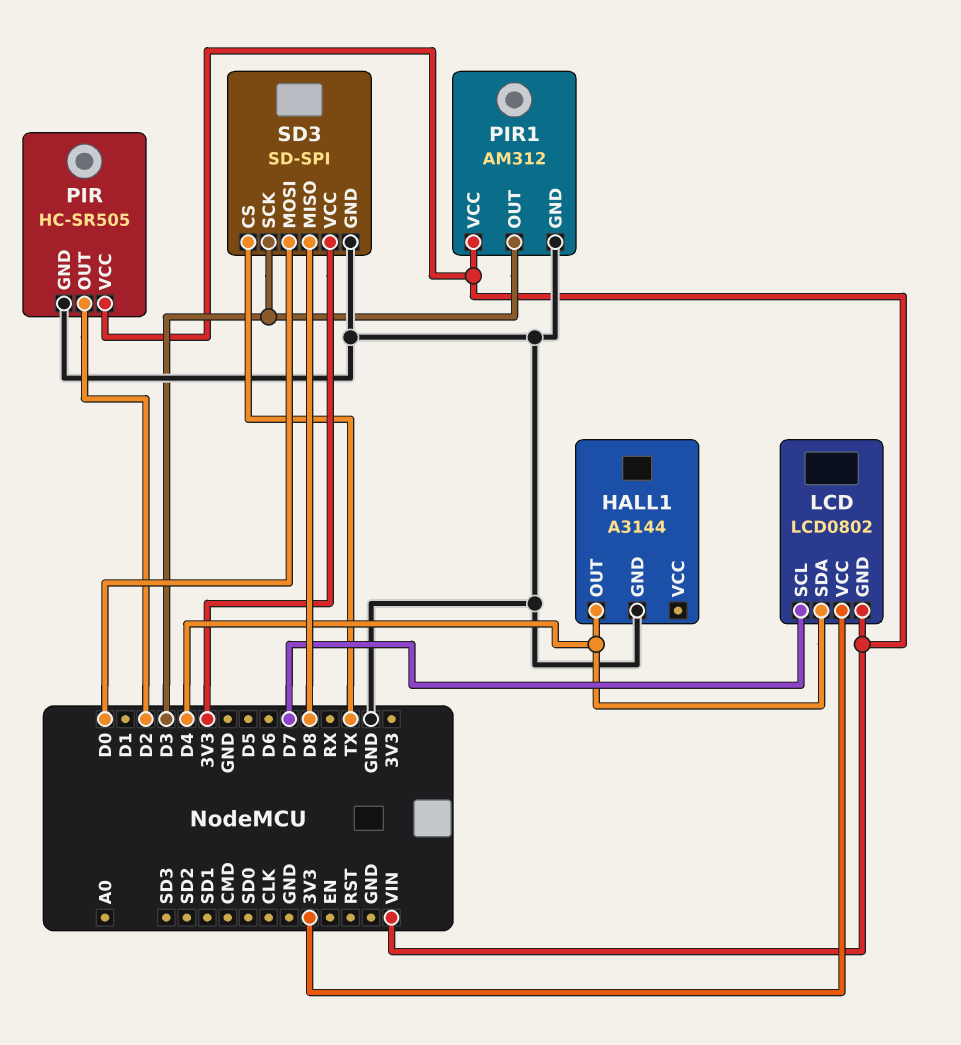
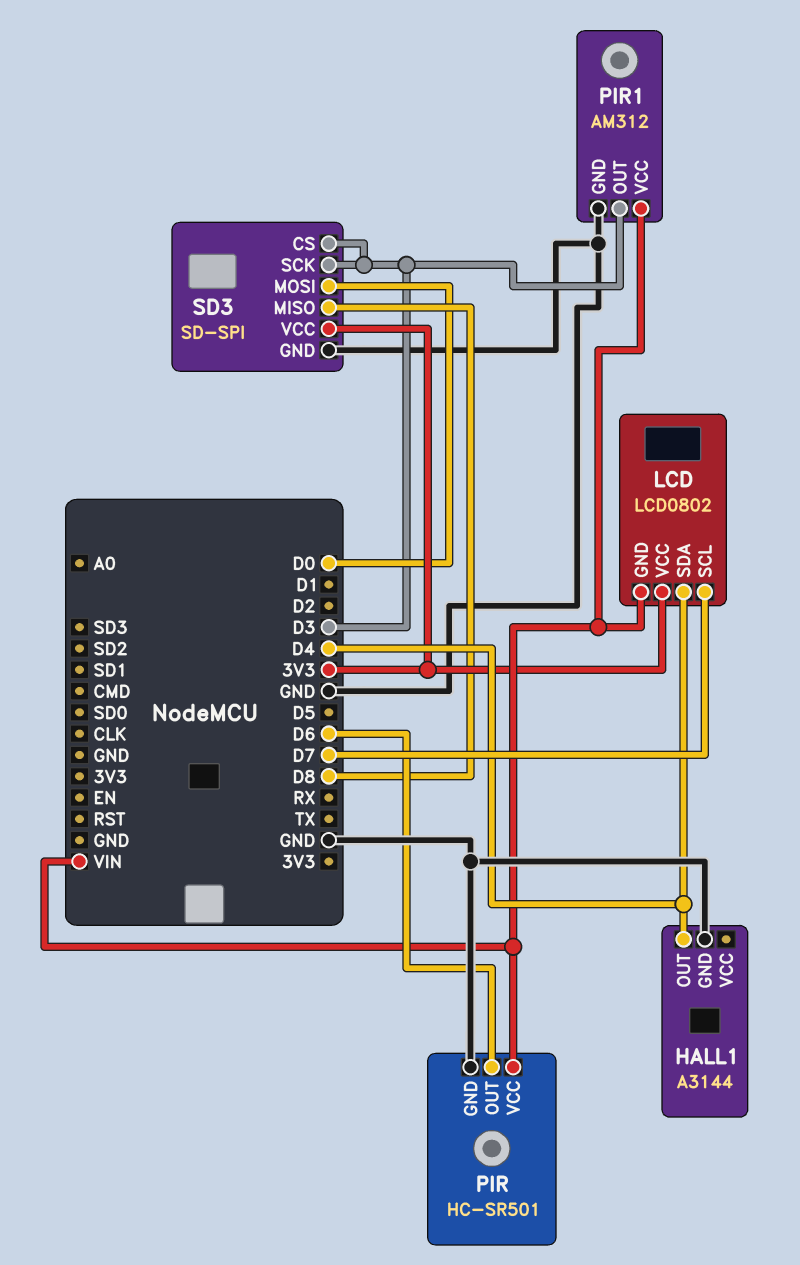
PIR: HC-SR505 -> HC-SR501
PIR pin OUT: D2 -> D6
SD3 pin CS: TX -> D3

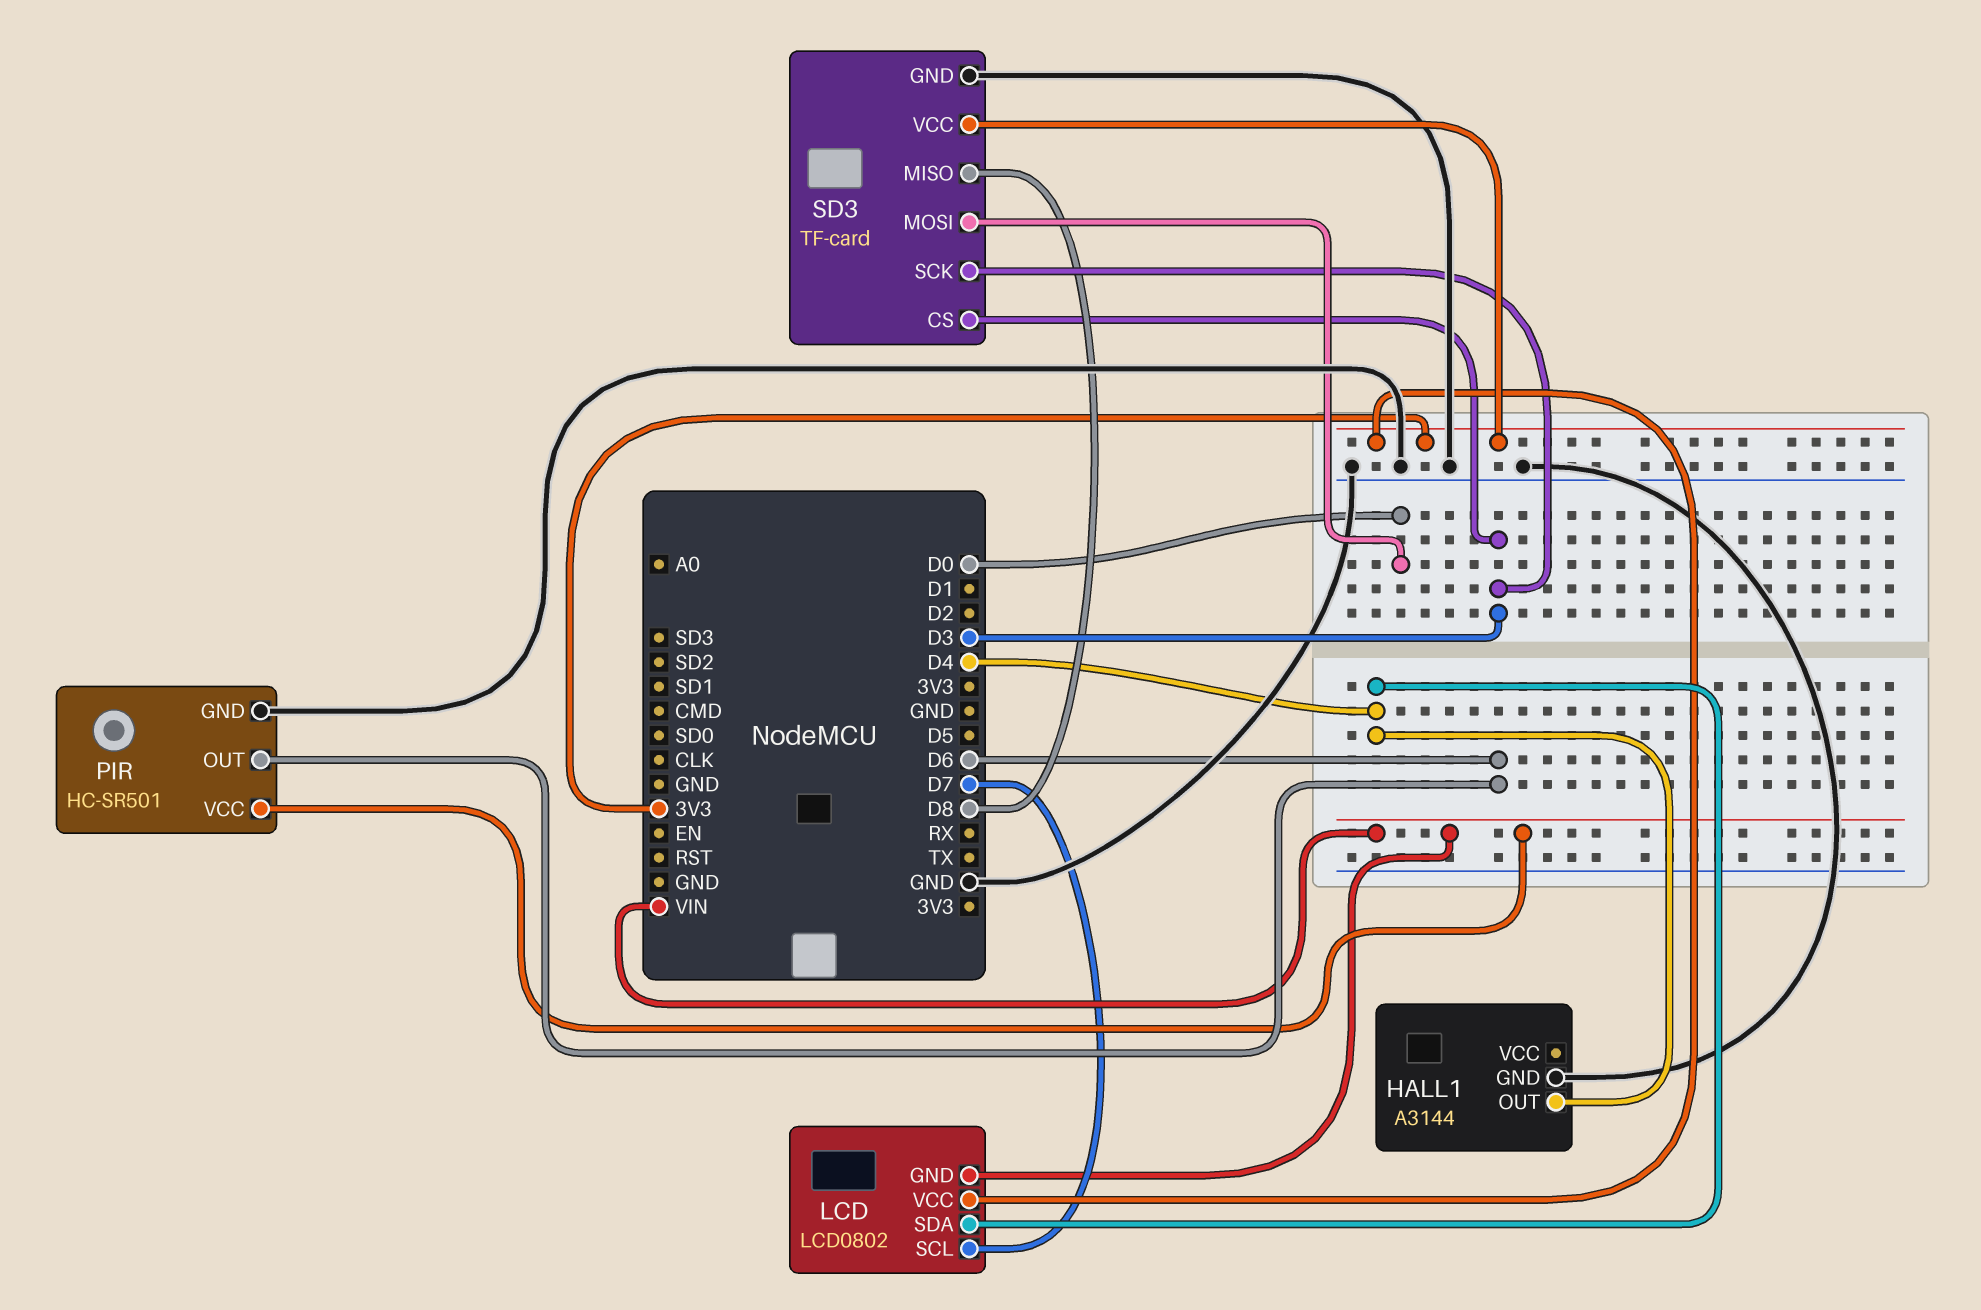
PIR1: AM312 -> none
PIR1 pin GND: GND -> none
PIR1 pin OUT: D3 -> none
PIR1 pin VCC: VIN -> none
SD3: SD-SPI -> TF-card

